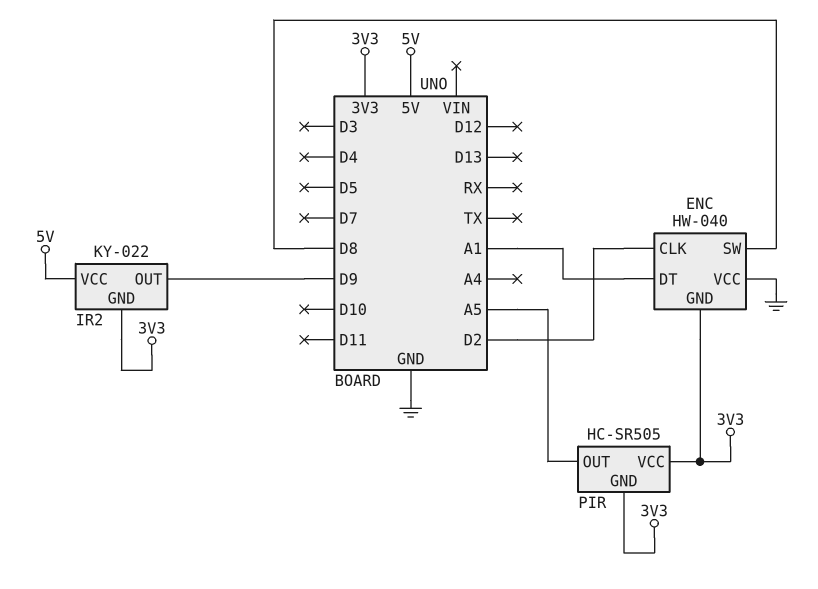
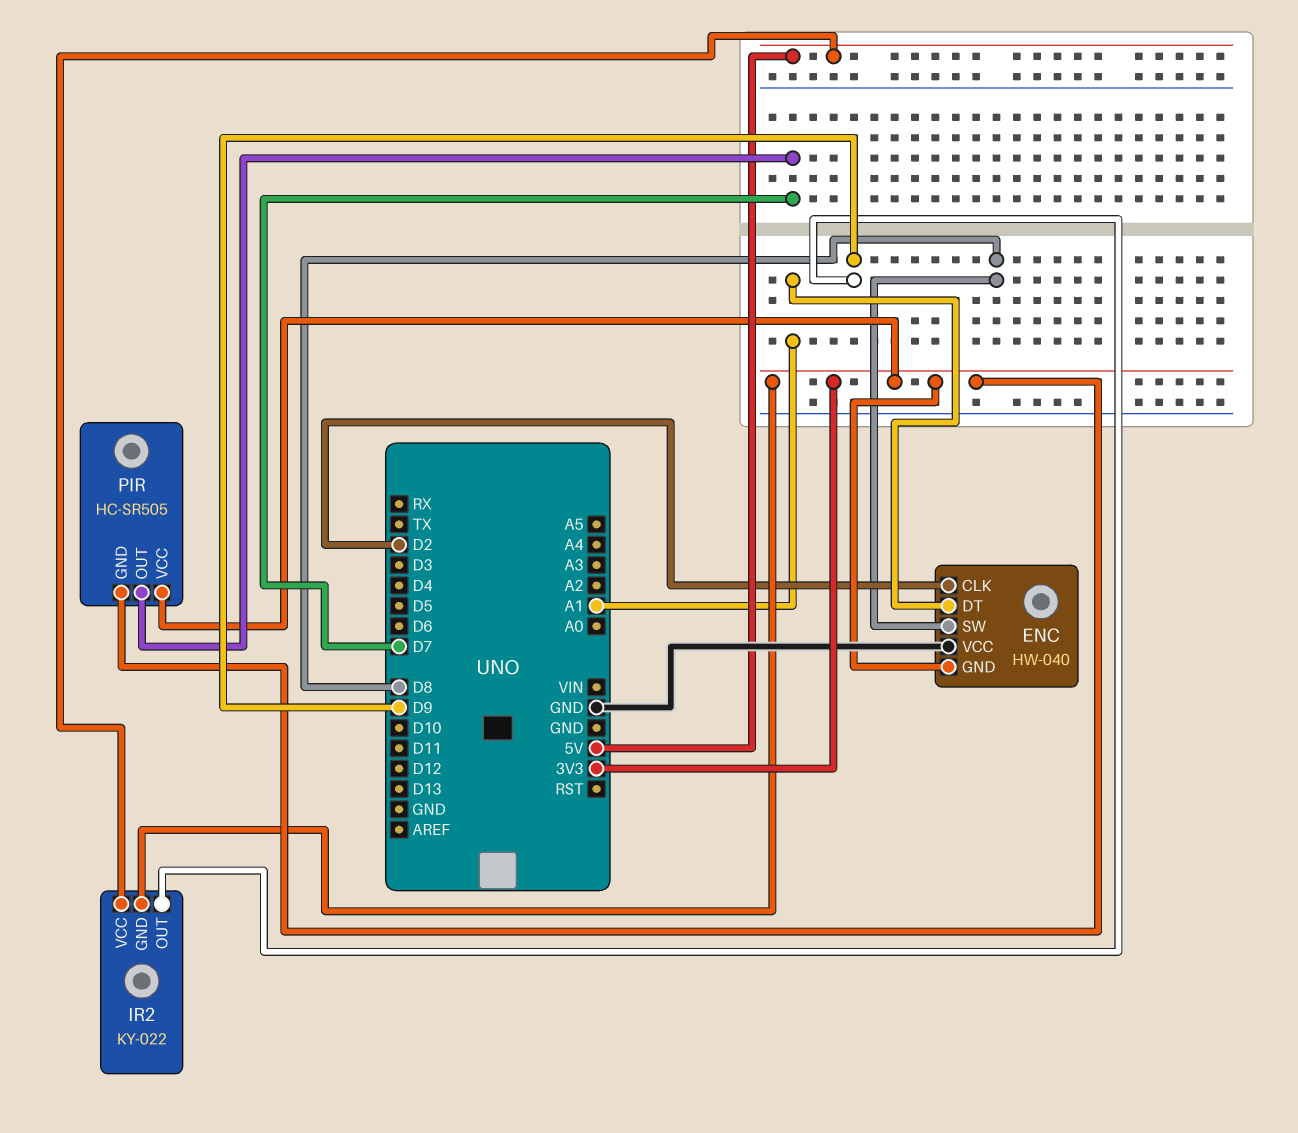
PIR pin OUT: A5 -> D7

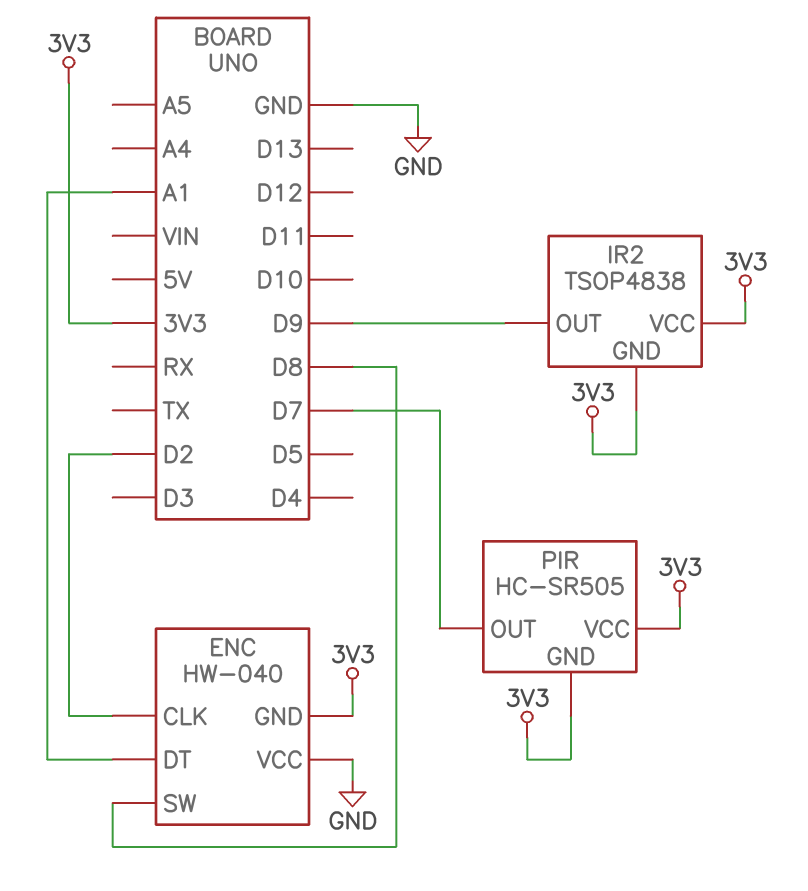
IR2: KY-022 -> TSOP4838
IR2 pin VCC: 5V -> 3V3

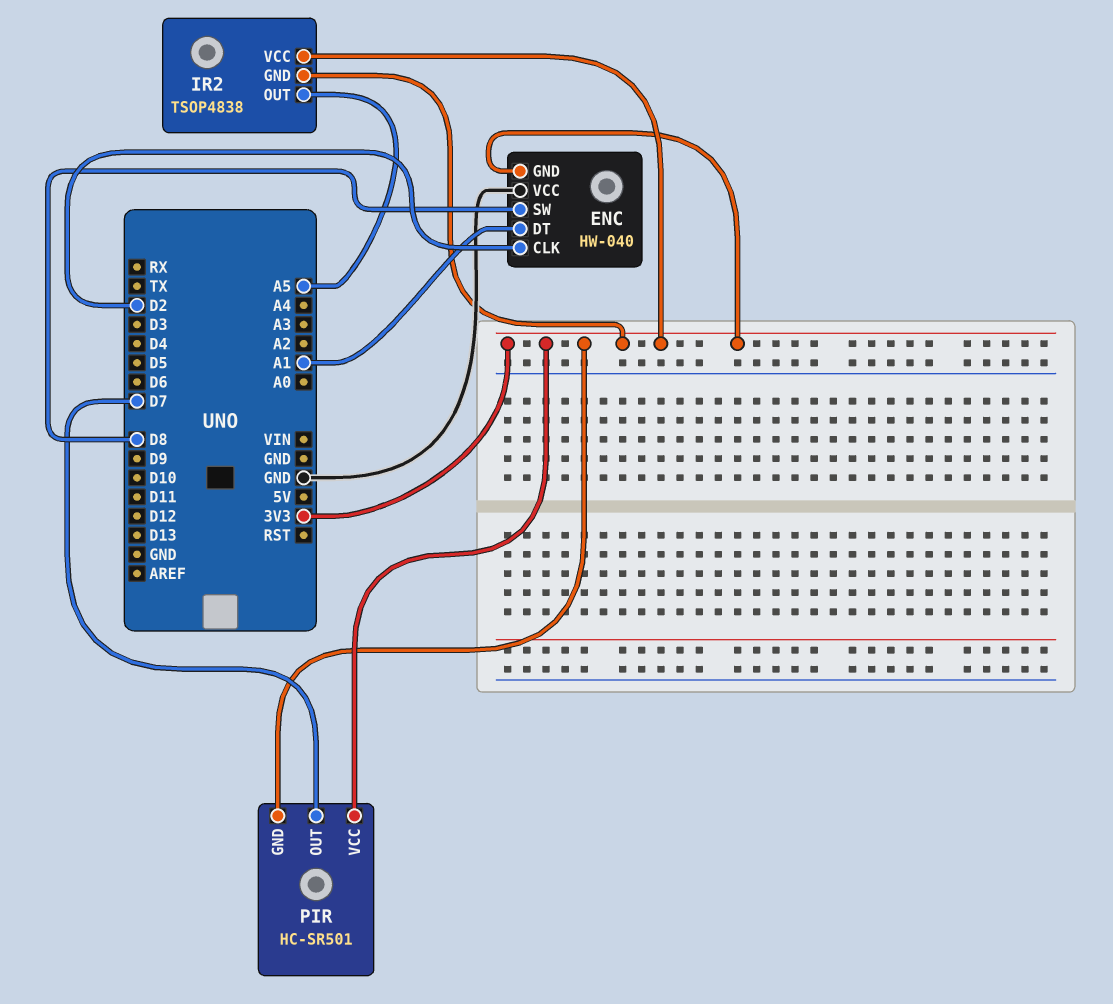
IR2 pin OUT: D9 -> A5
PIR: HC-SR505 -> HC-SR501

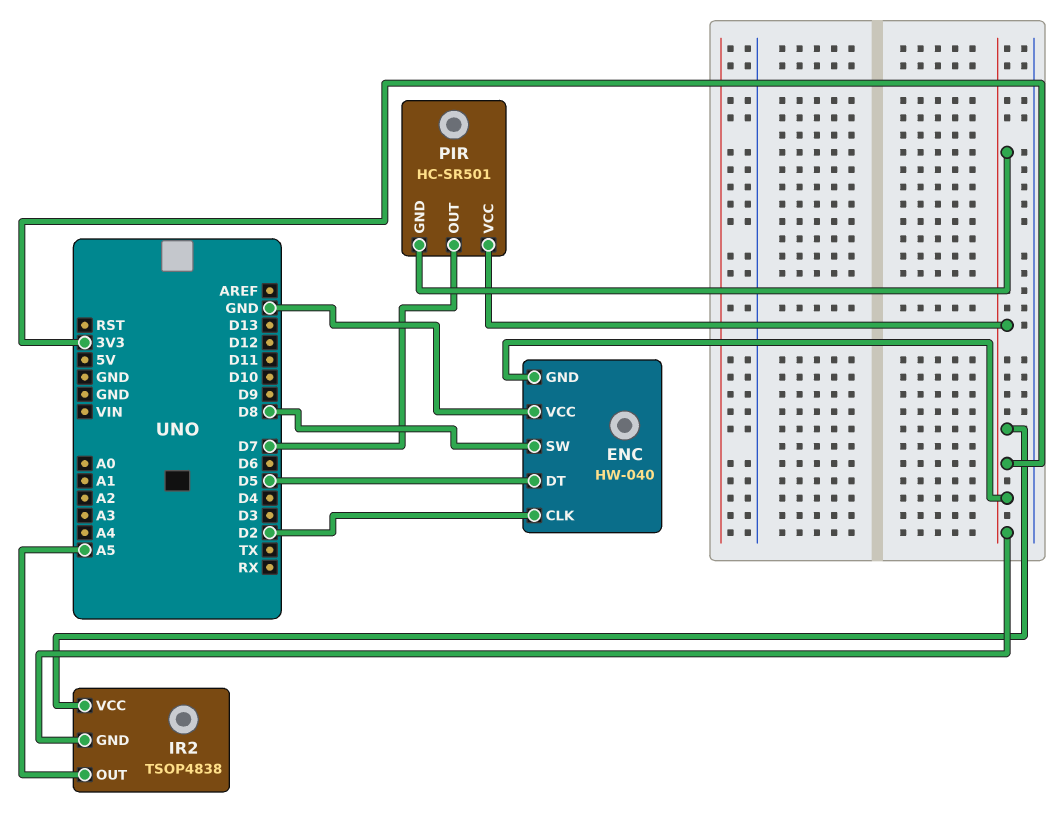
ENC pin DT: A1 -> D5

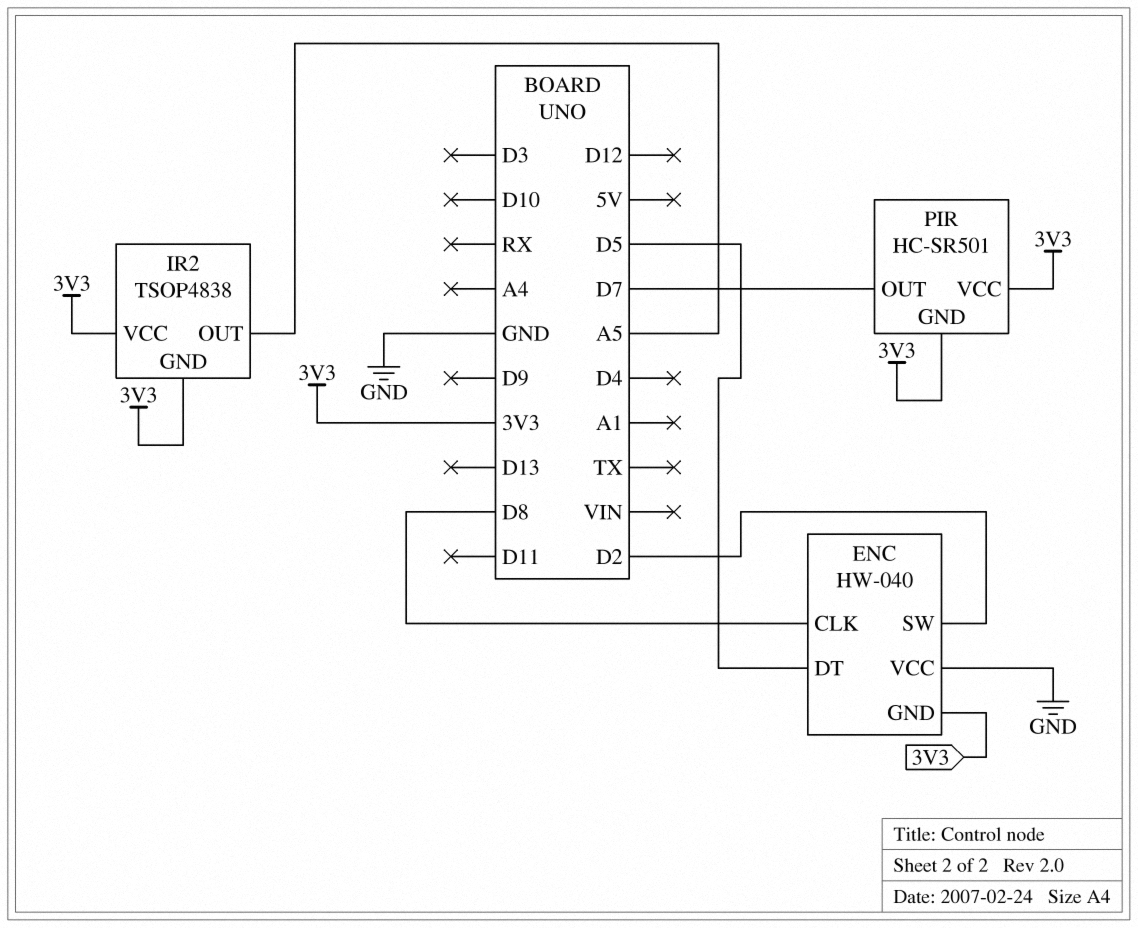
ENC pin CLK: D2 -> D8
ENC pin SW: D8 -> D2

